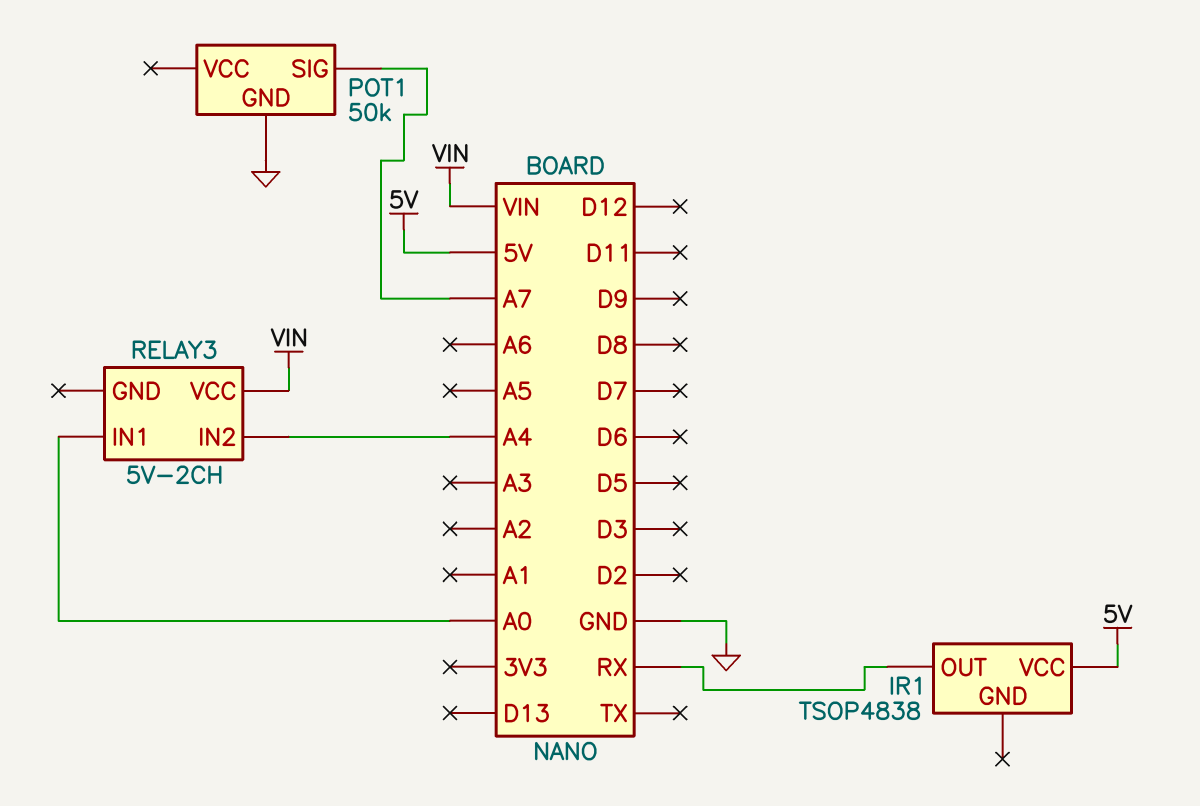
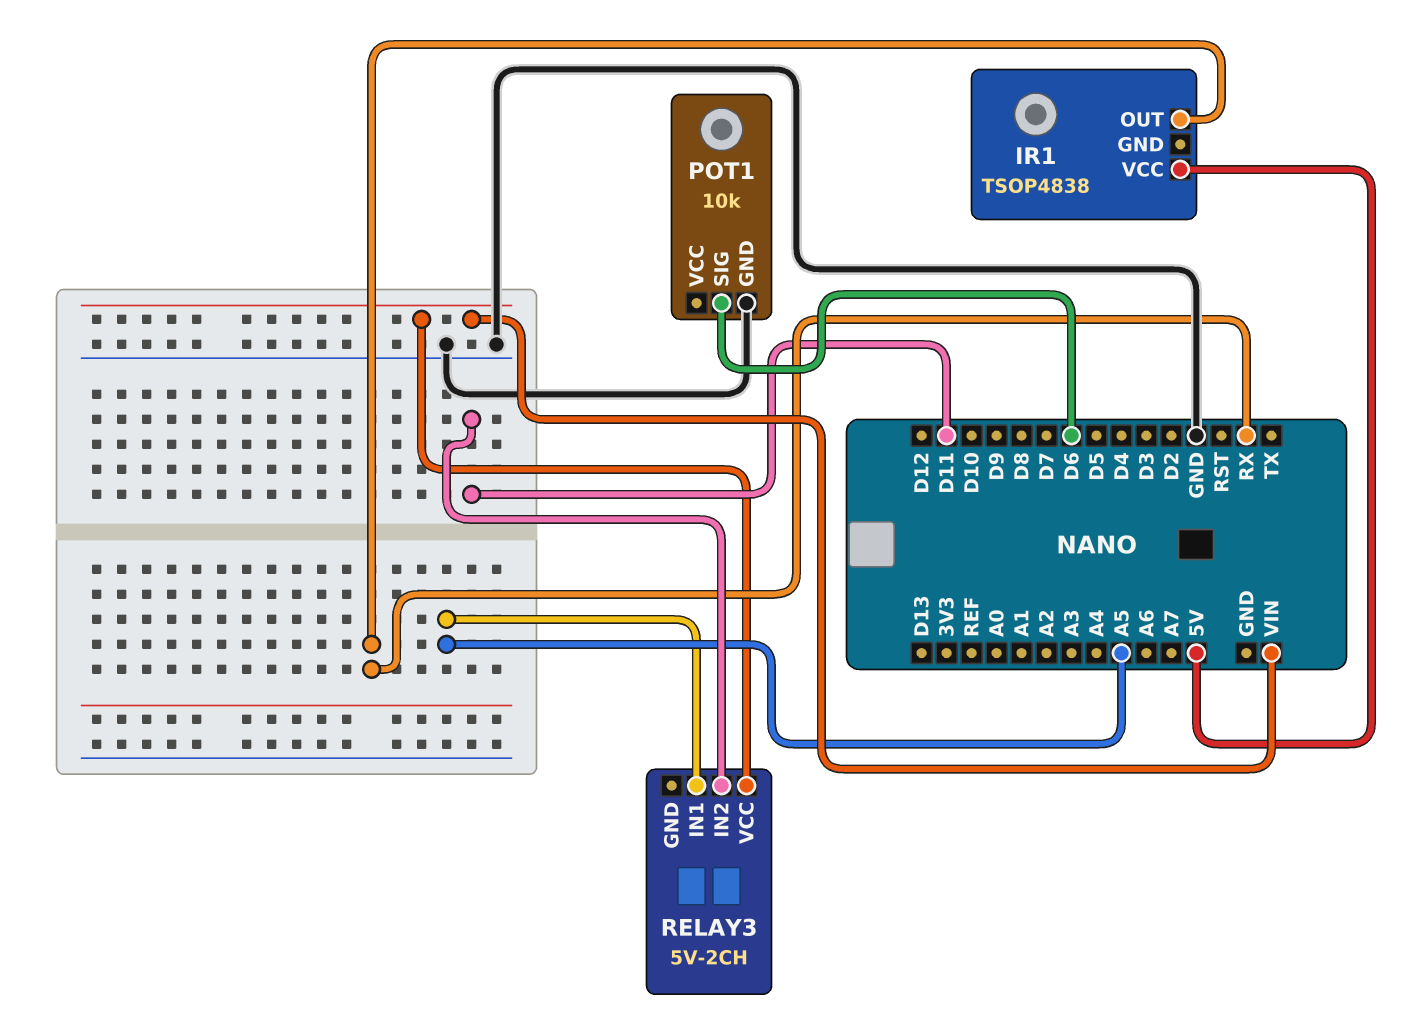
POT1: 50k -> 10k
POT1 pin SIG: A7 -> D6
RELAY3 pin IN1: A0 -> A5
RELAY3 pin IN2: A4 -> D11

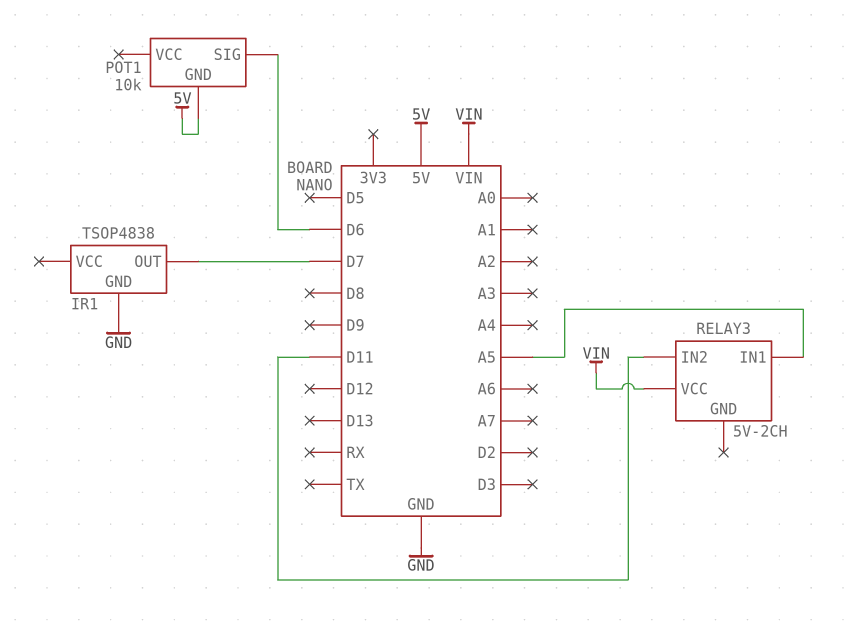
IR1 pin GND: none -> GND
IR1 pin OUT: RX -> D7
IR1 pin VCC: 5V -> none
POT1 pin GND: GND -> 5V

